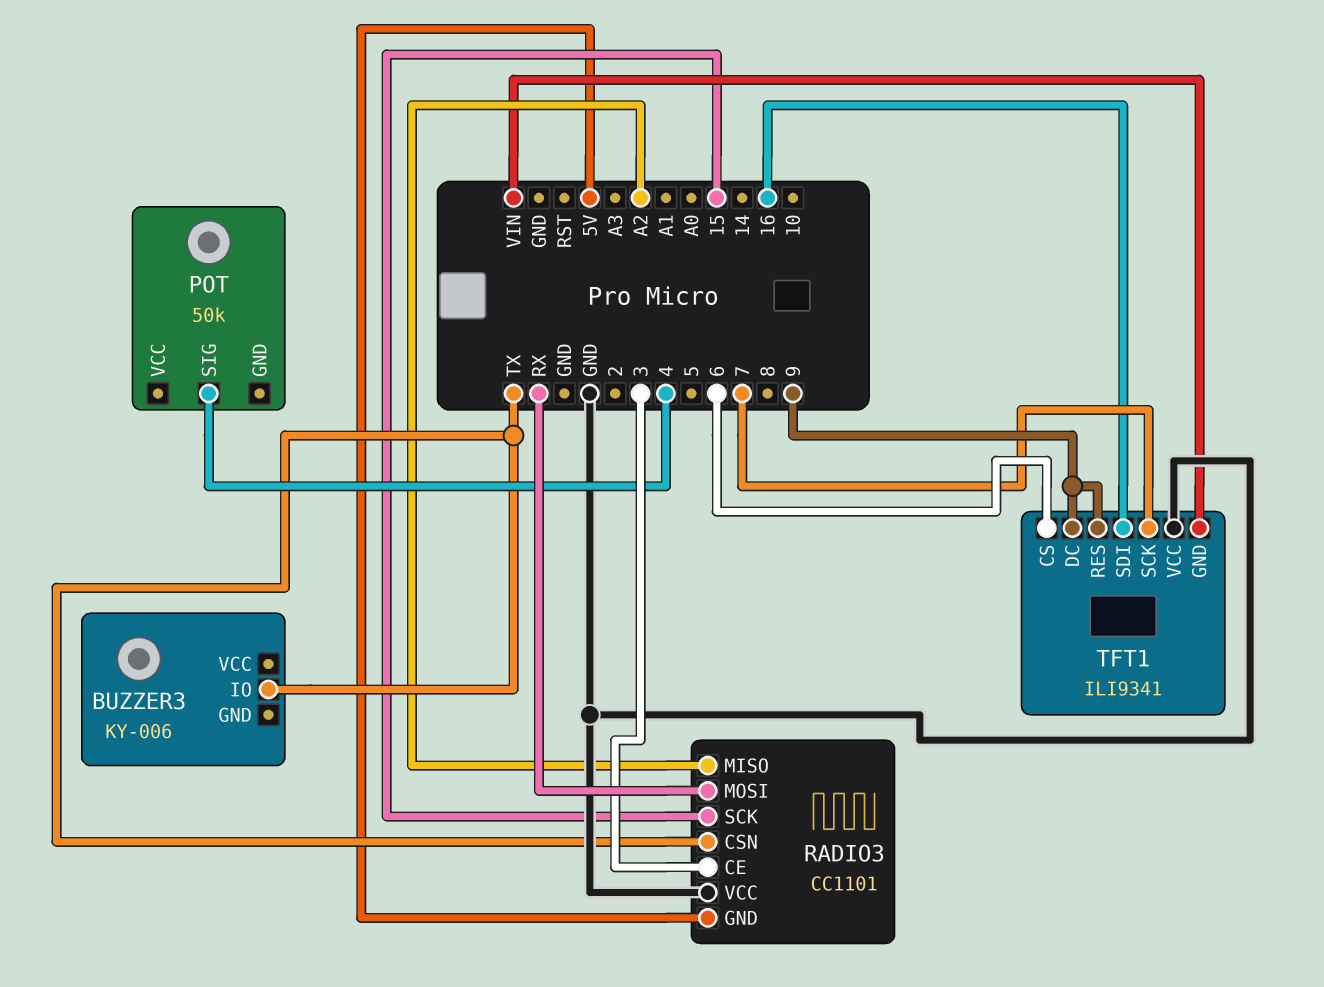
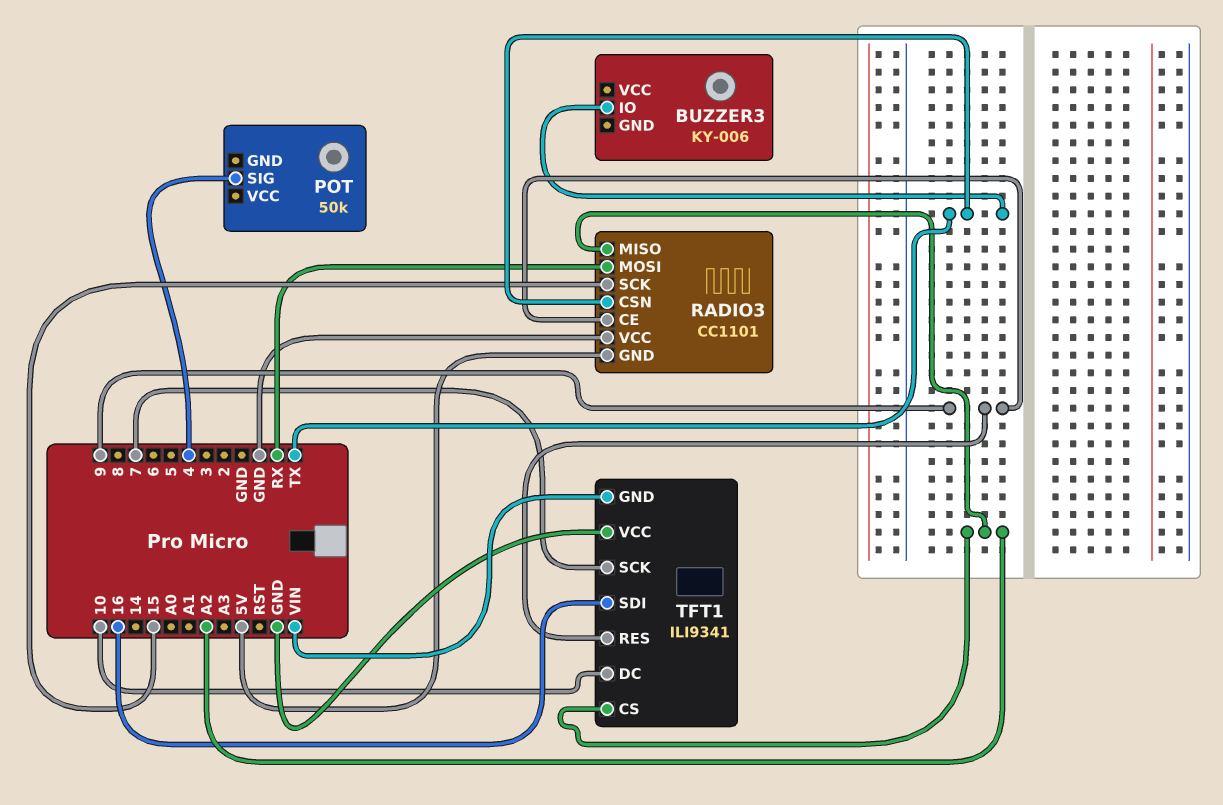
RADIO3 pin CE: 3 -> 9
TFT1 pin CS: 6 -> A2
TFT1 pin DC: 9 -> 10

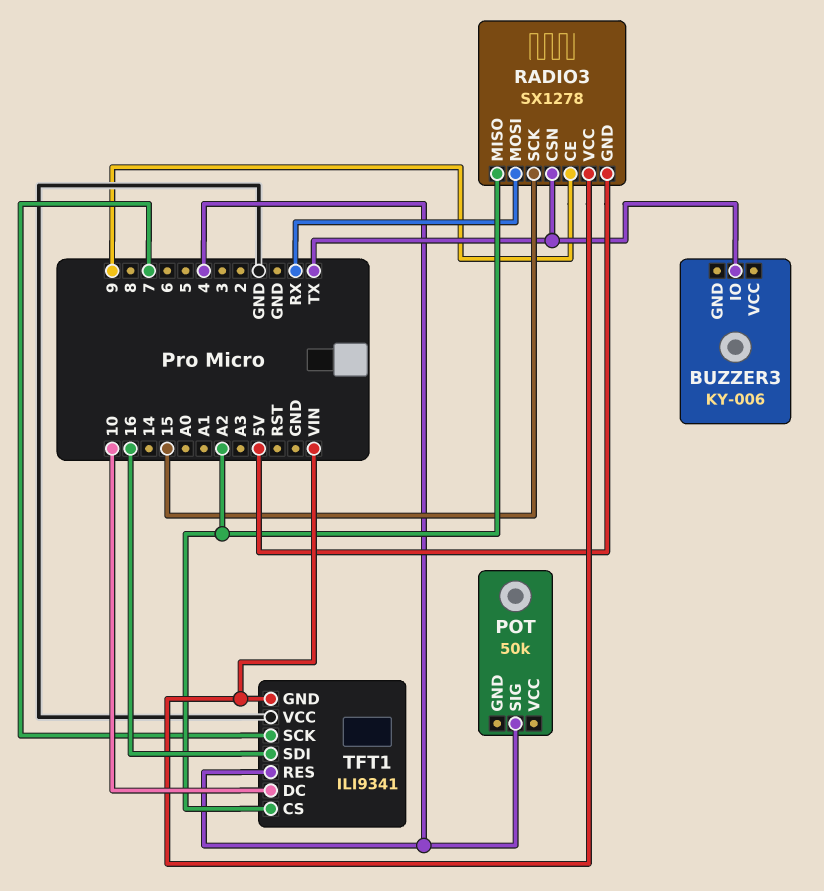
RADIO3: CC1101 -> SX1278
RADIO3 pin VCC: GND -> VIN
TFT1 pin RES: 9 -> 4

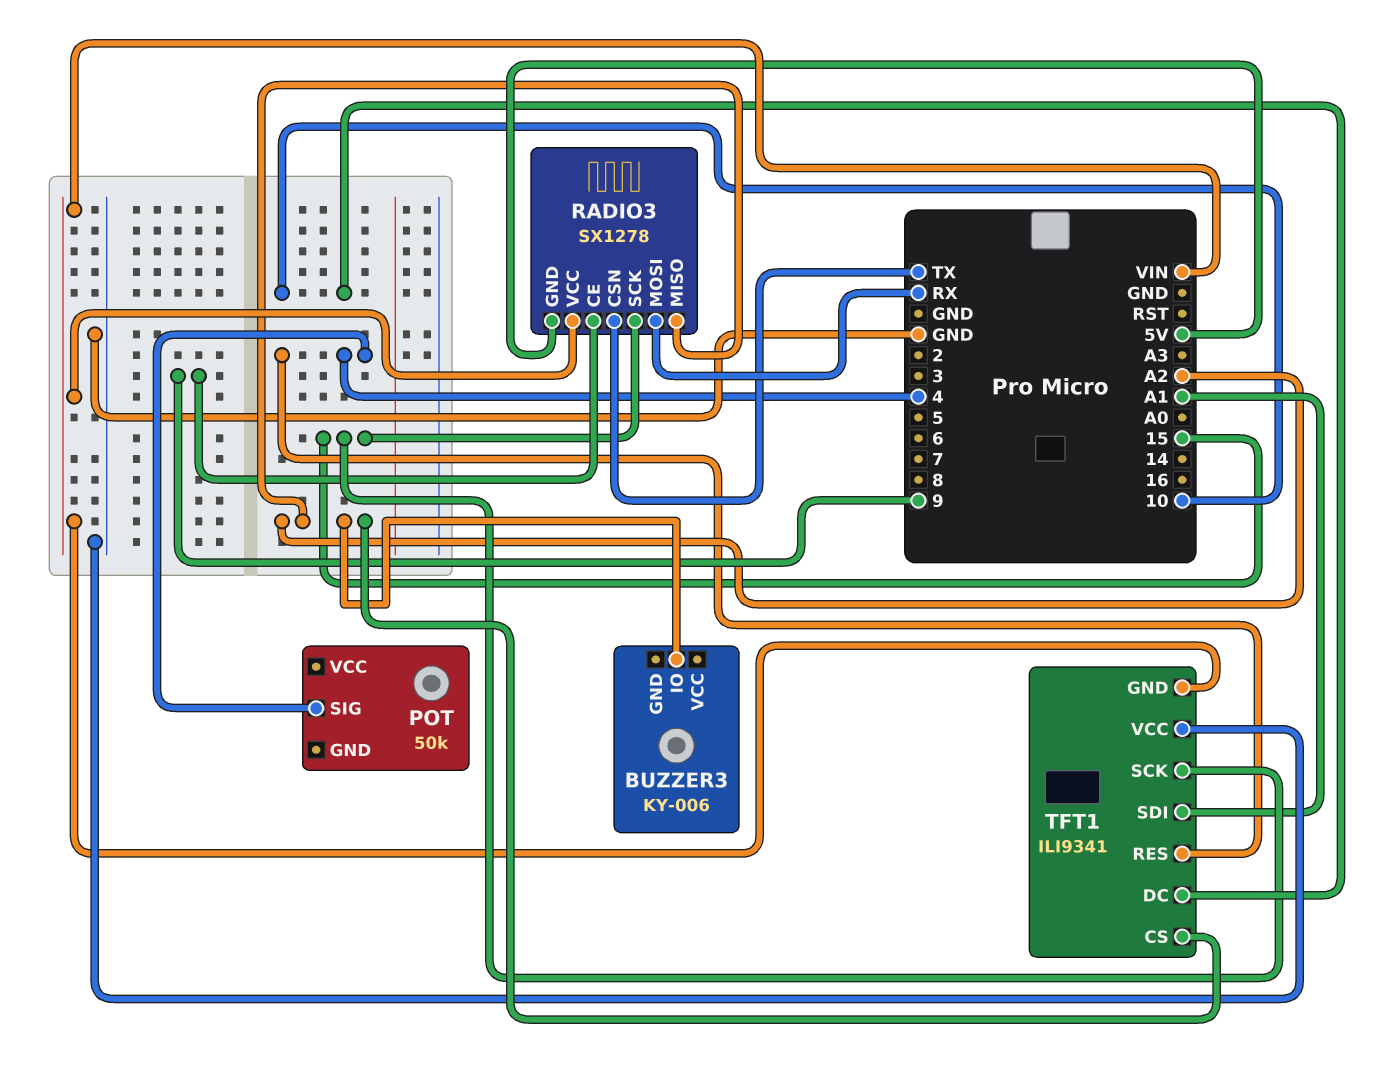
BUZZER3 pin IO: TX -> A2
TFT1 pin SCK: 7 -> 15
TFT1 pin SDI: 16 -> A1

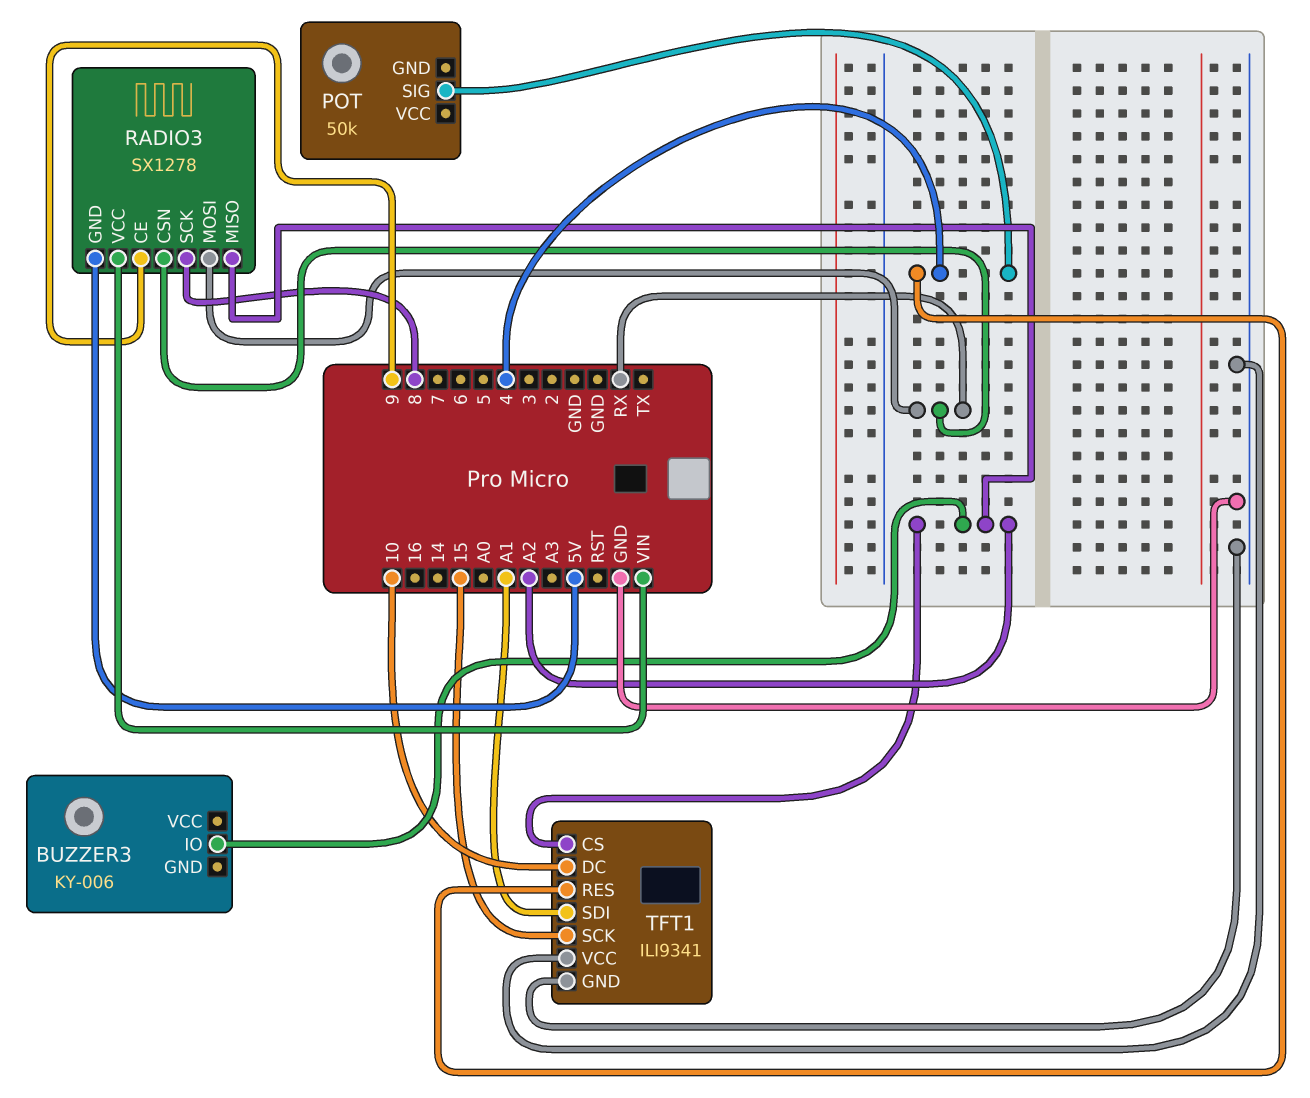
RADIO3 pin CSN: TX -> RX
RADIO3 pin SCK: 15 -> 8
TFT1 pin GND: VIN -> GND

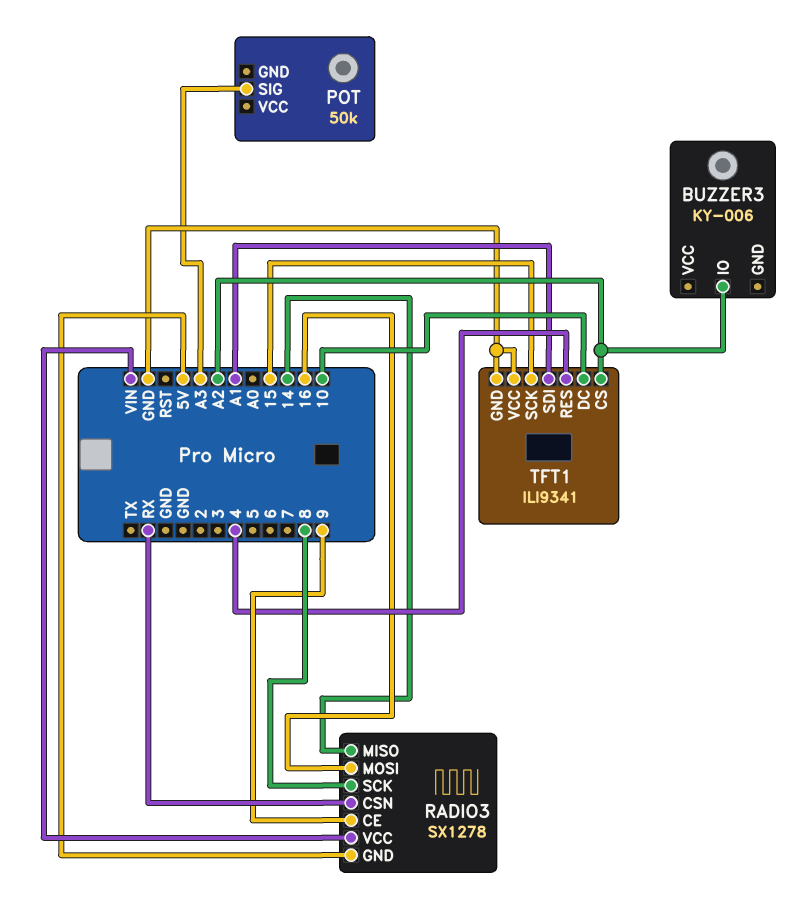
POT pin SIG: 4 -> A3
RADIO3 pin MISO: A2 -> 14
RADIO3 pin MOSI: RX -> 16

